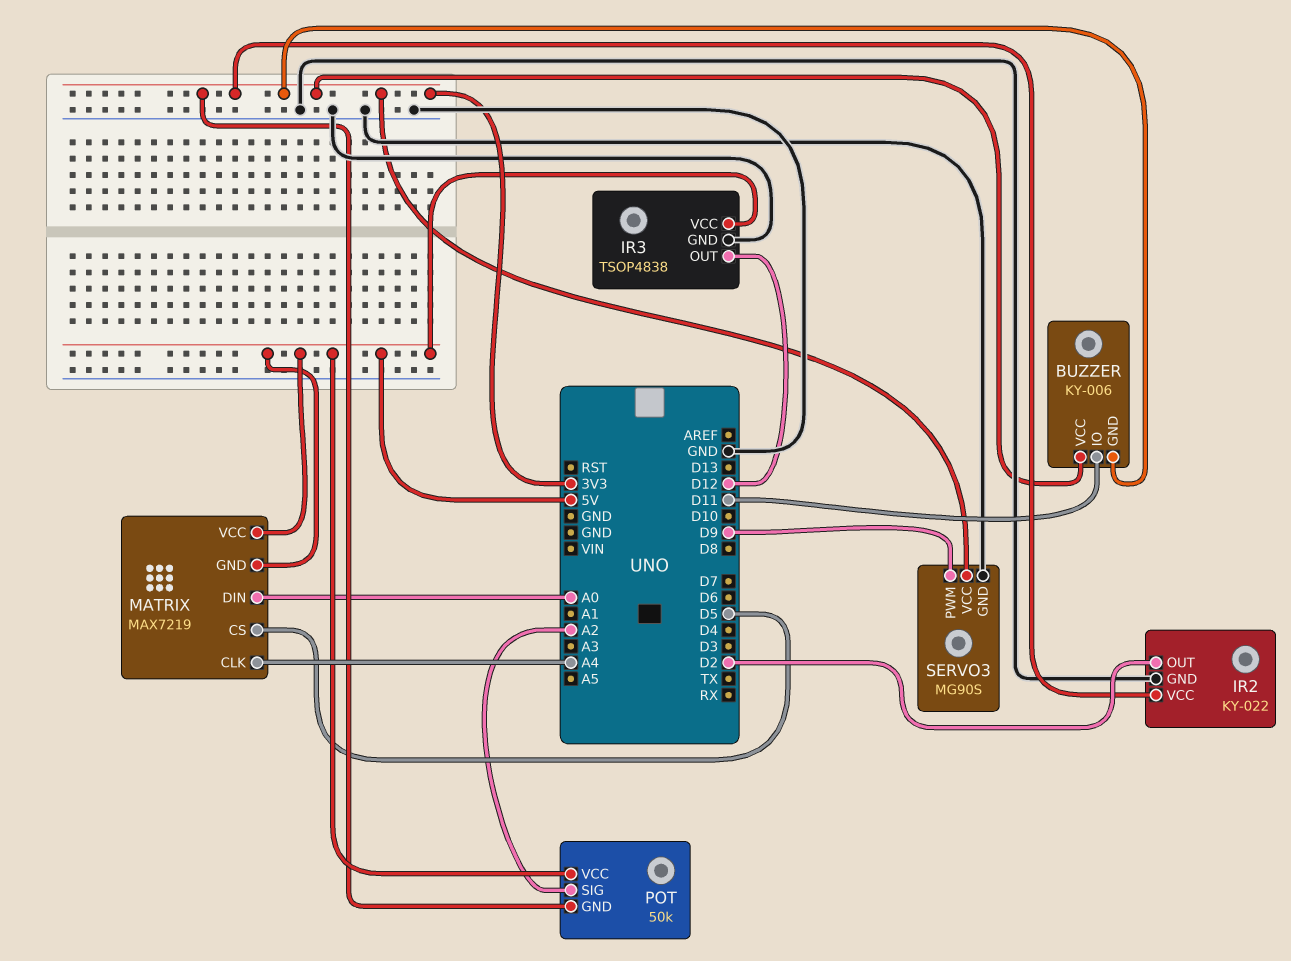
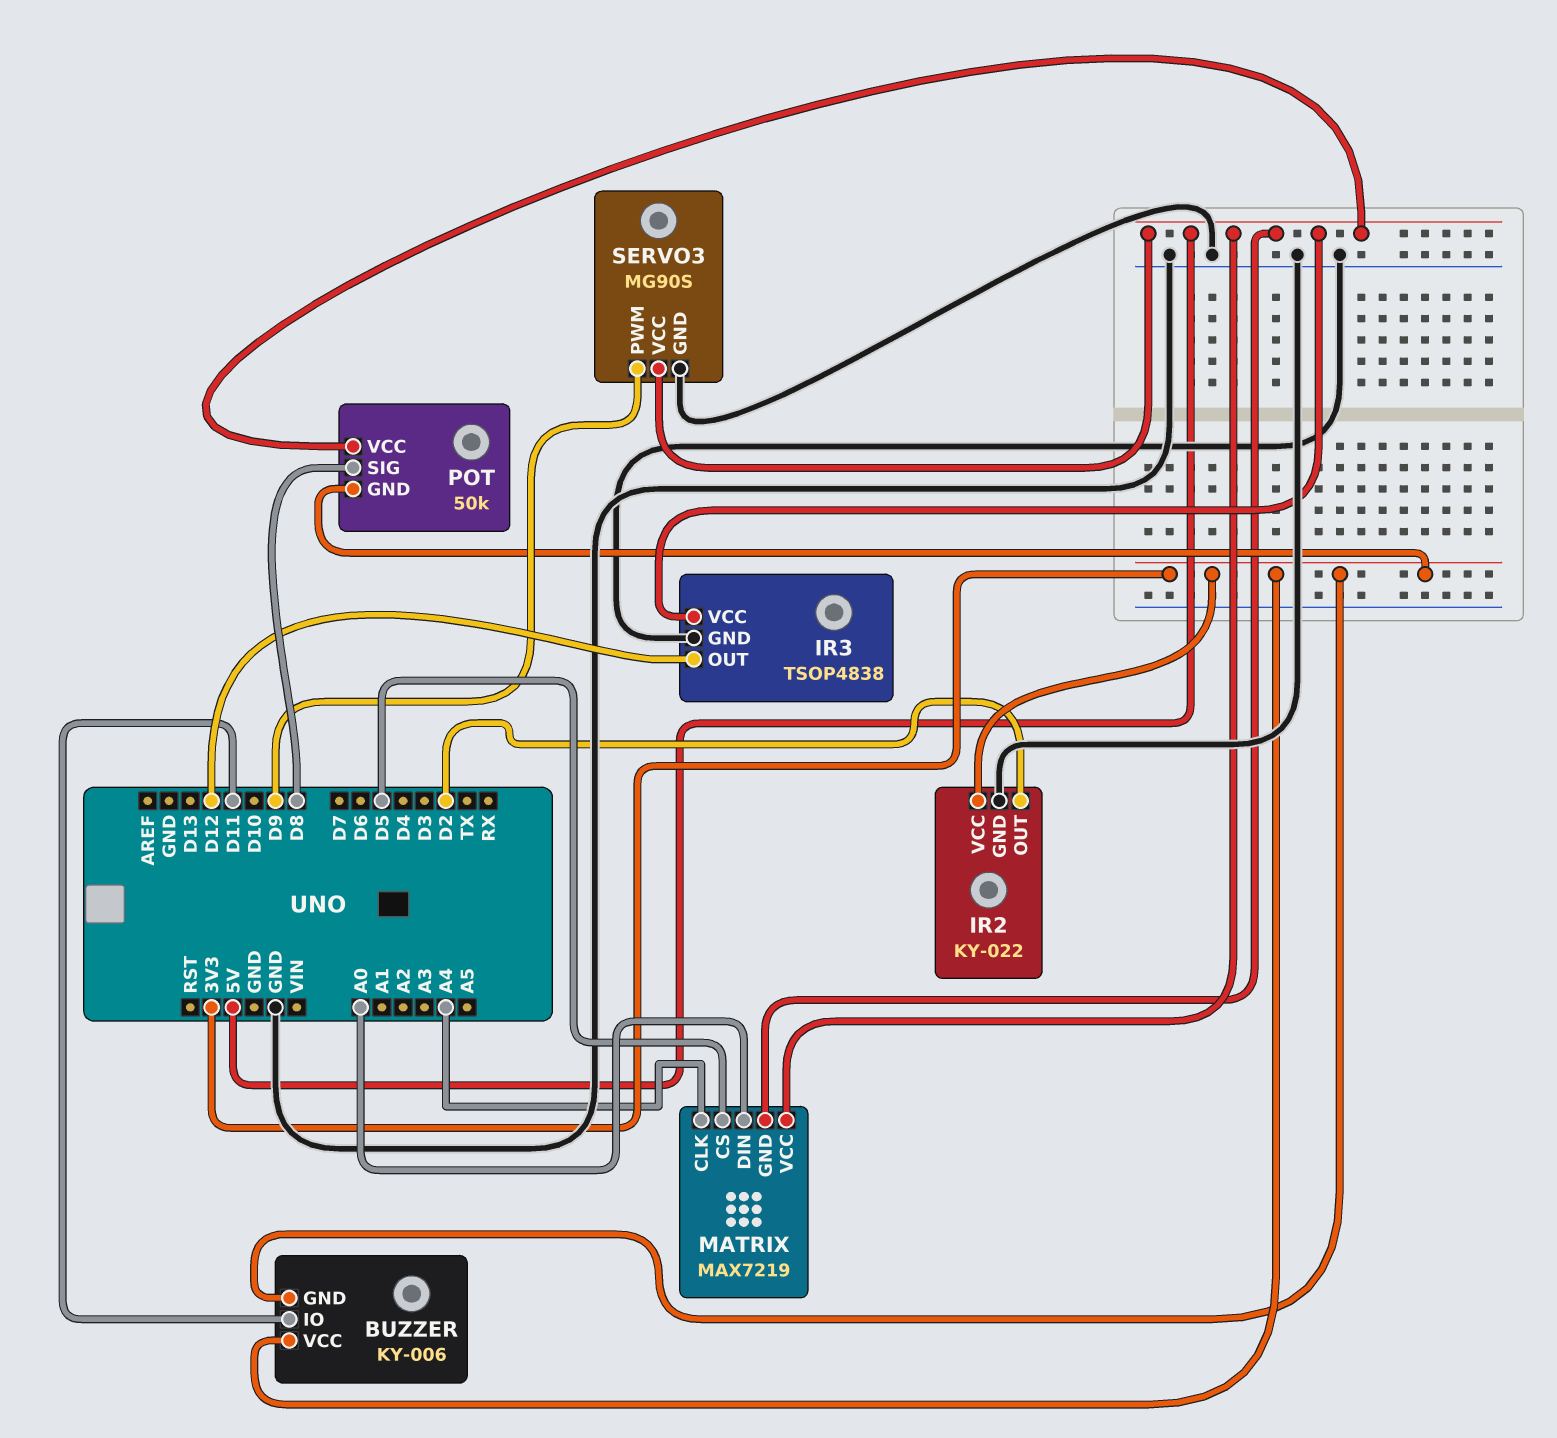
POT pin SIG: A2 -> D8
SERVO3 pin VCC: 3V3 -> 5V

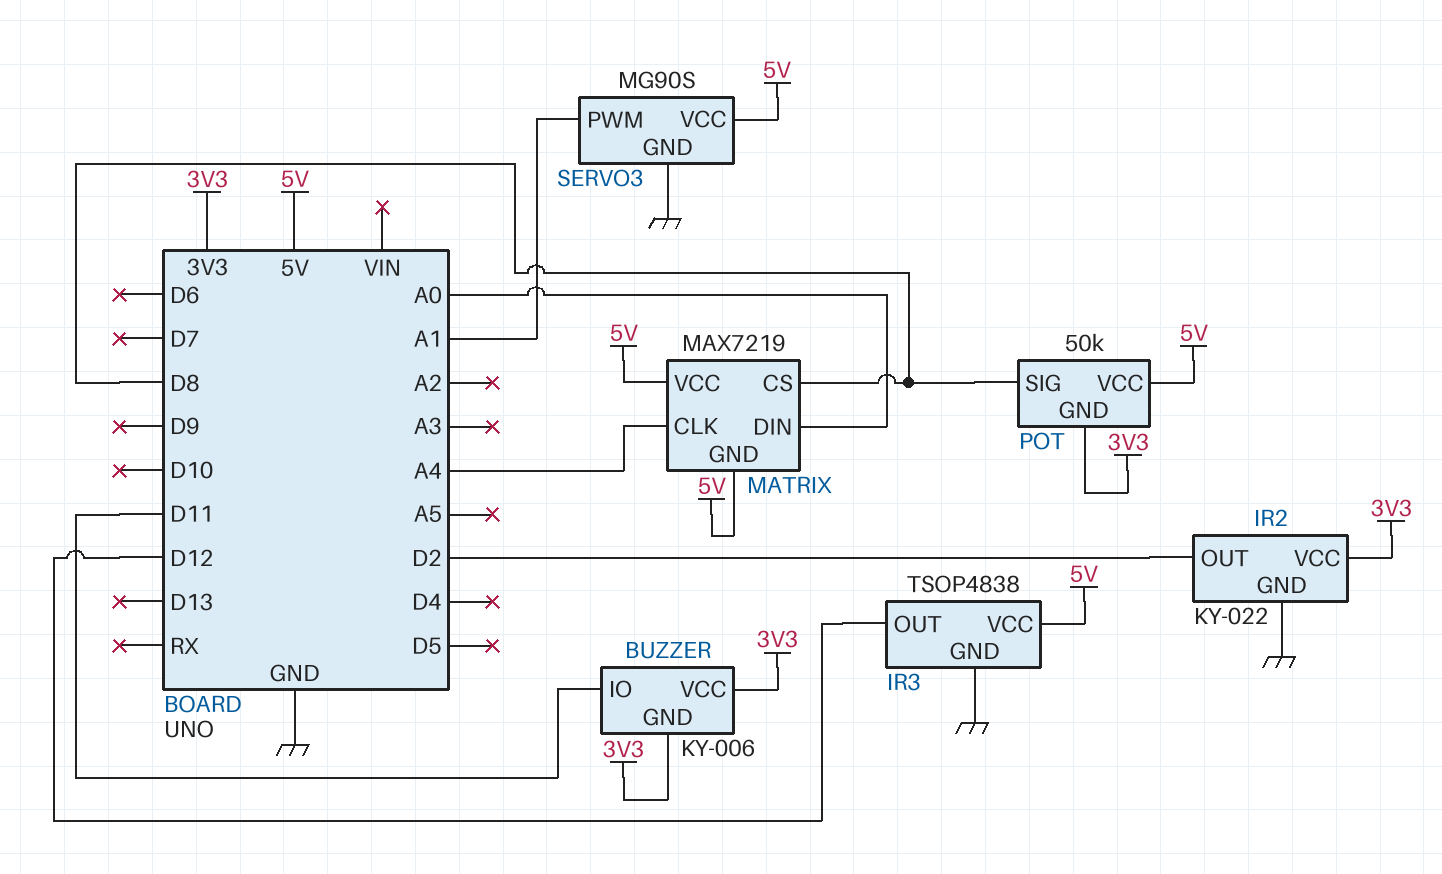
MATRIX pin CS: D5 -> D8
SERVO3 pin PWM: D9 -> A1

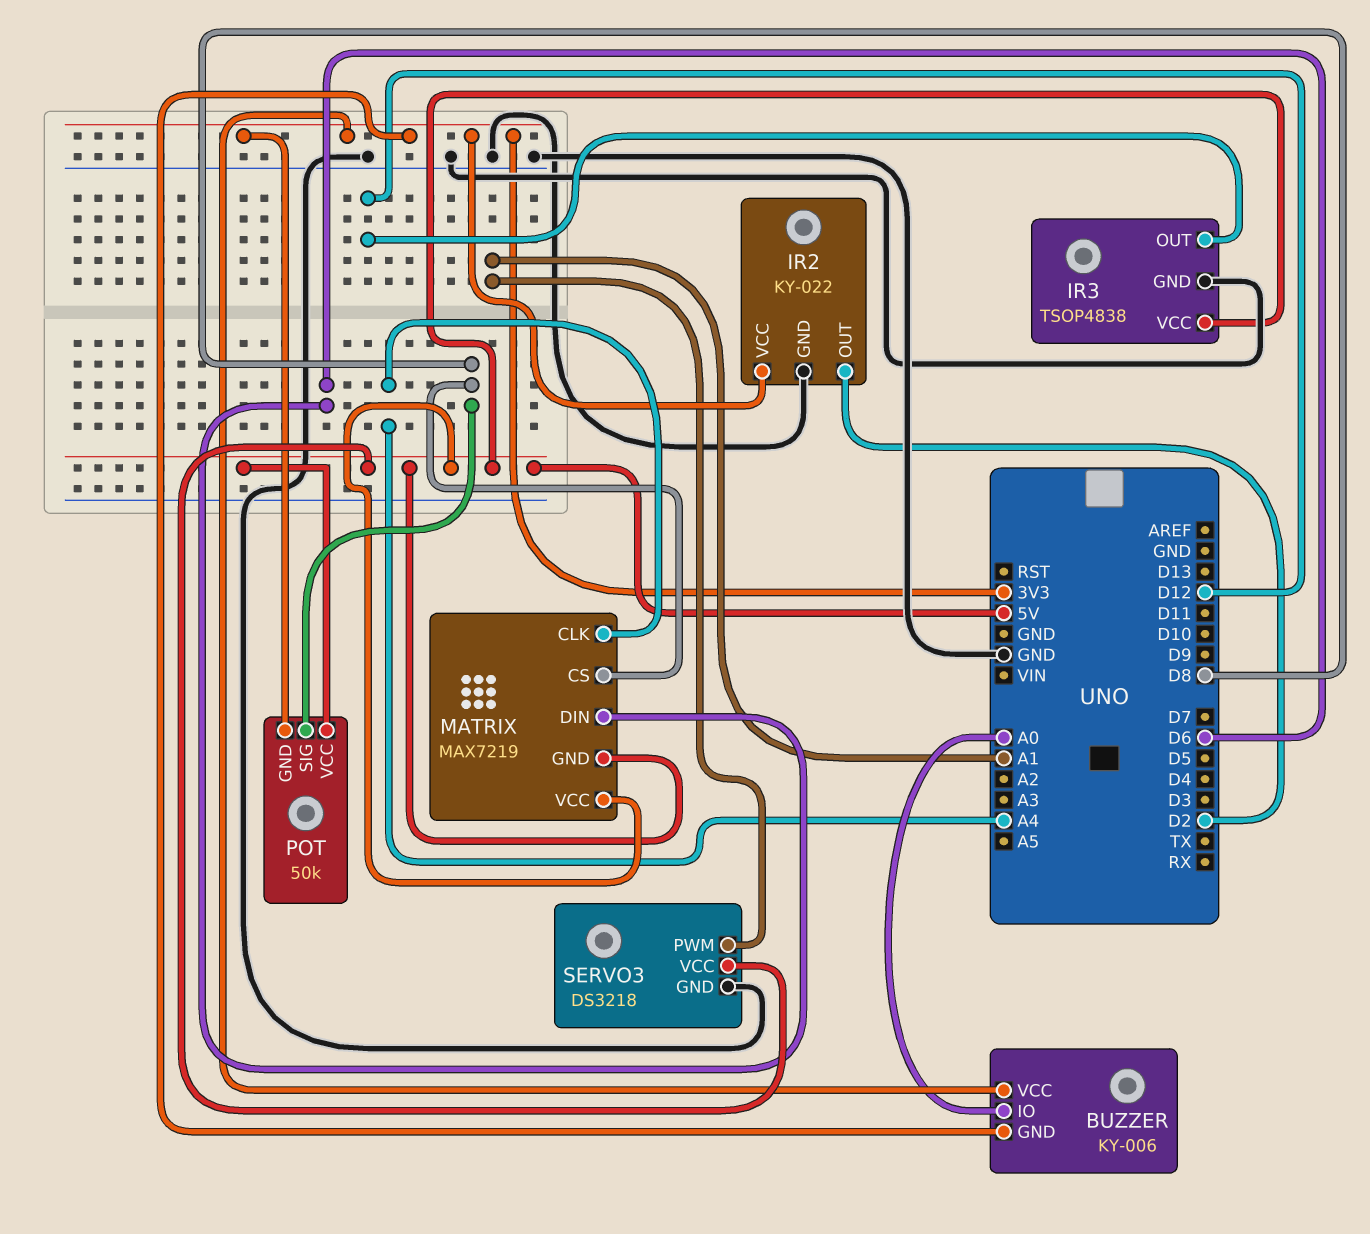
BUZZER pin IO: D11 -> A0
MATRIX pin DIN: A0 -> D6
SERVO3: MG90S -> DS3218

